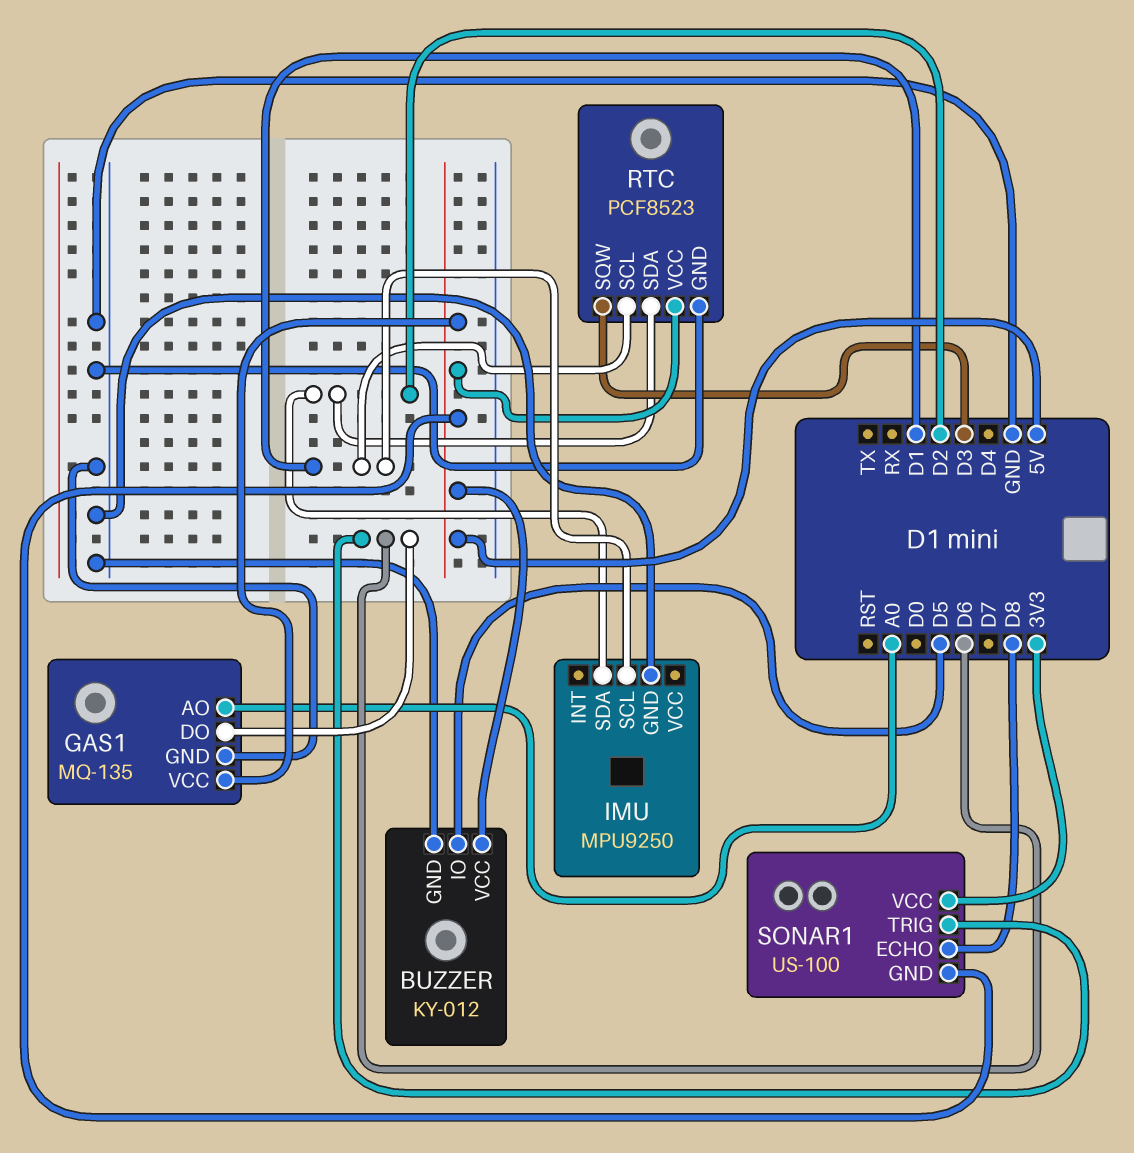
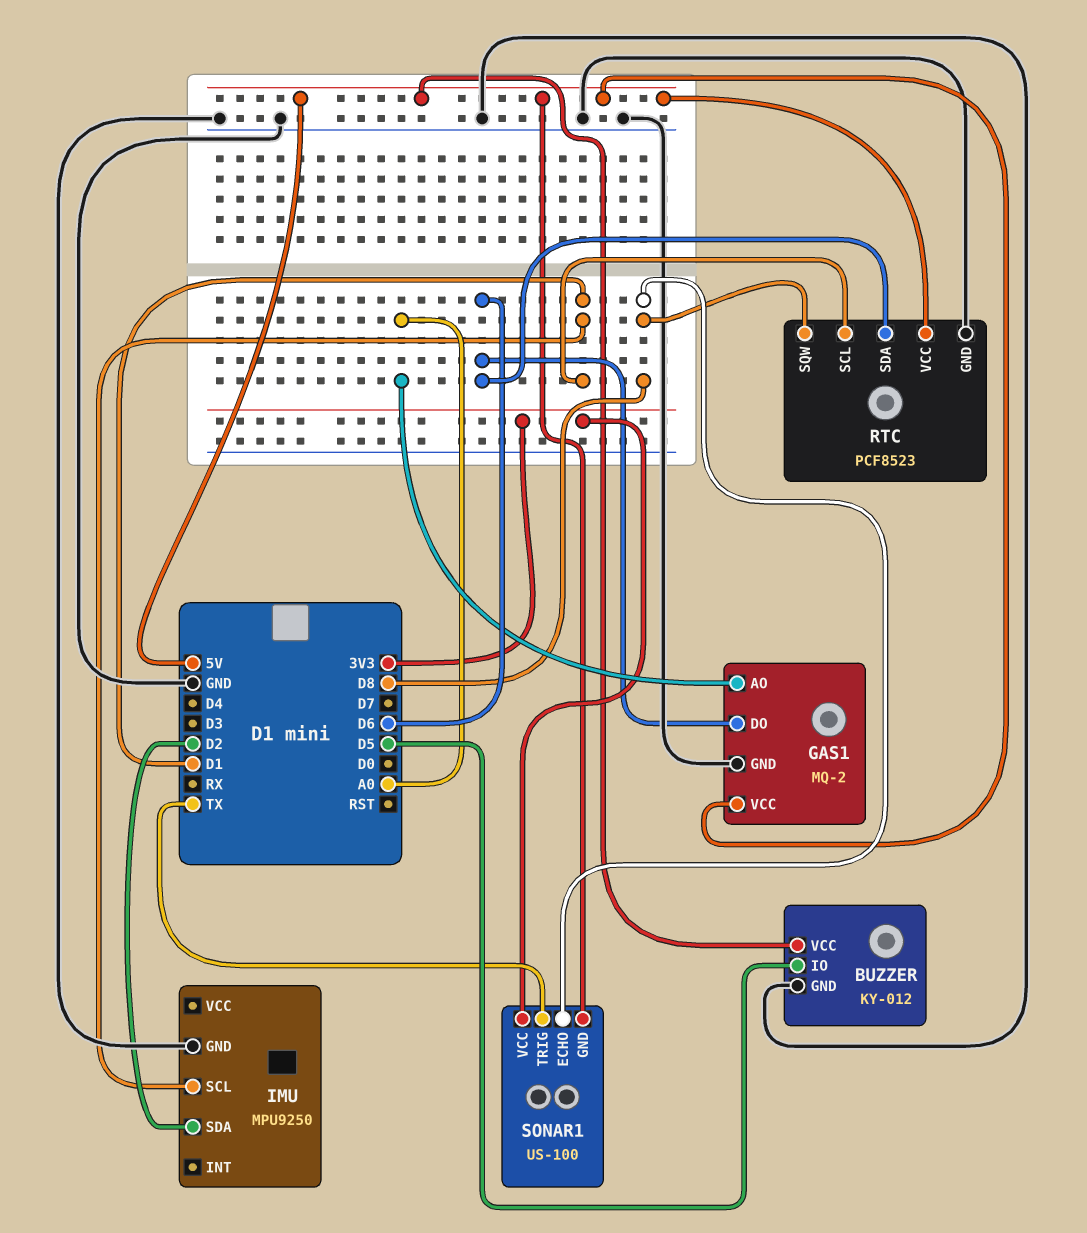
GAS1: MQ-135 -> MQ-2
RTC pin SDA: D2 -> D6
RTC pin SQW: D3 -> D8
SONAR1 pin TRIG: D6 -> TX

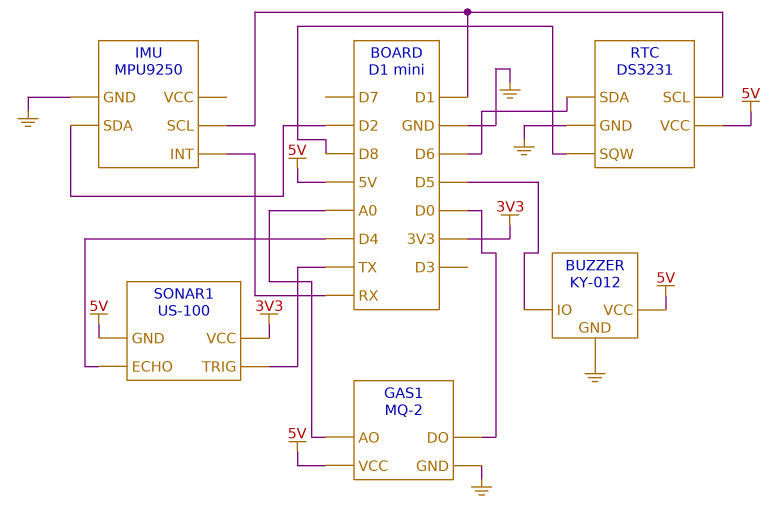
GAS1 pin DO: D6 -> D0
IMU pin INT: none -> RX
RTC: PCF8523 -> DS3231
SONAR1 pin ECHO: D8 -> D4

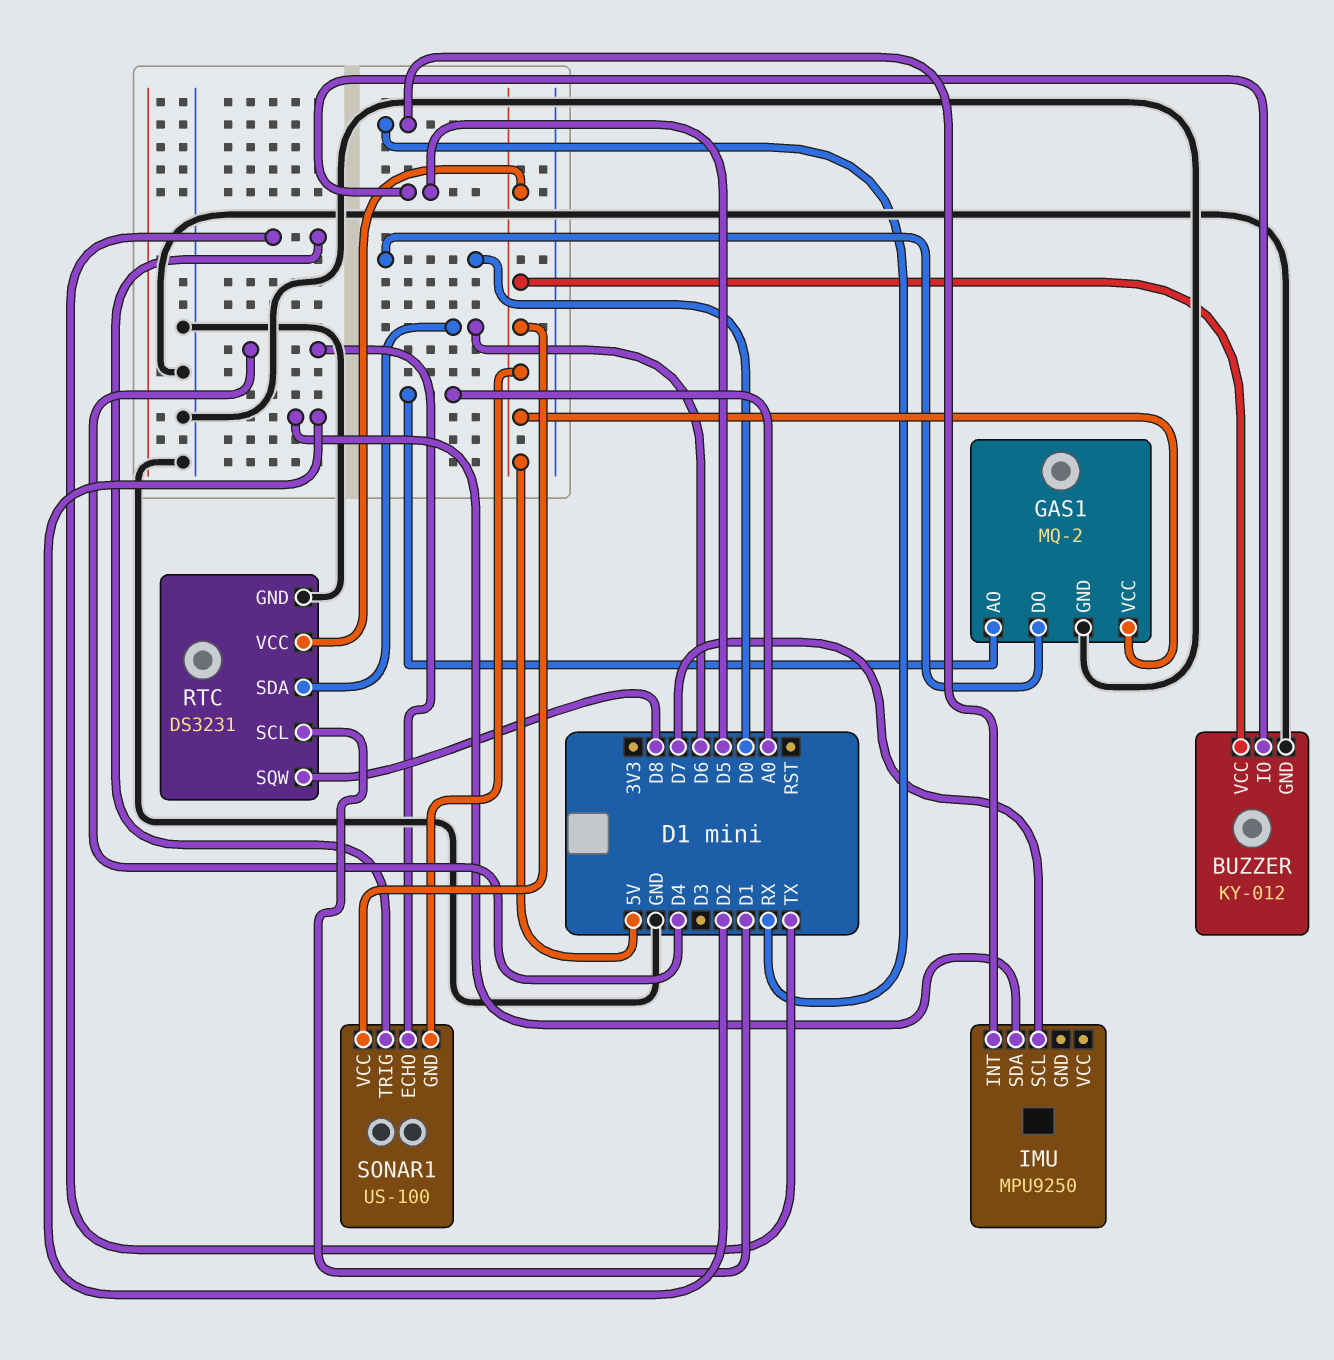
IMU pin GND: GND -> none
IMU pin SCL: D1 -> D7
SONAR1 pin VCC: 3V3 -> 5V

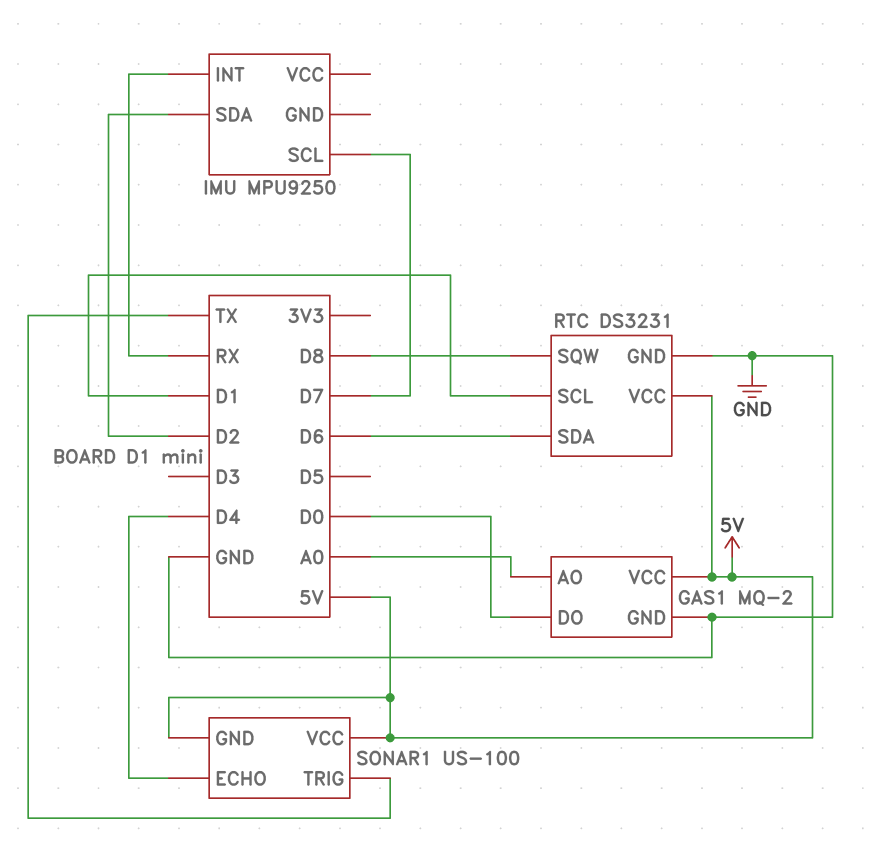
BUZZER: KY-012 -> none
BUZZER pin GND: GND -> none
BUZZER pin IO: D5 -> none
BUZZER pin VCC: 5V -> none

